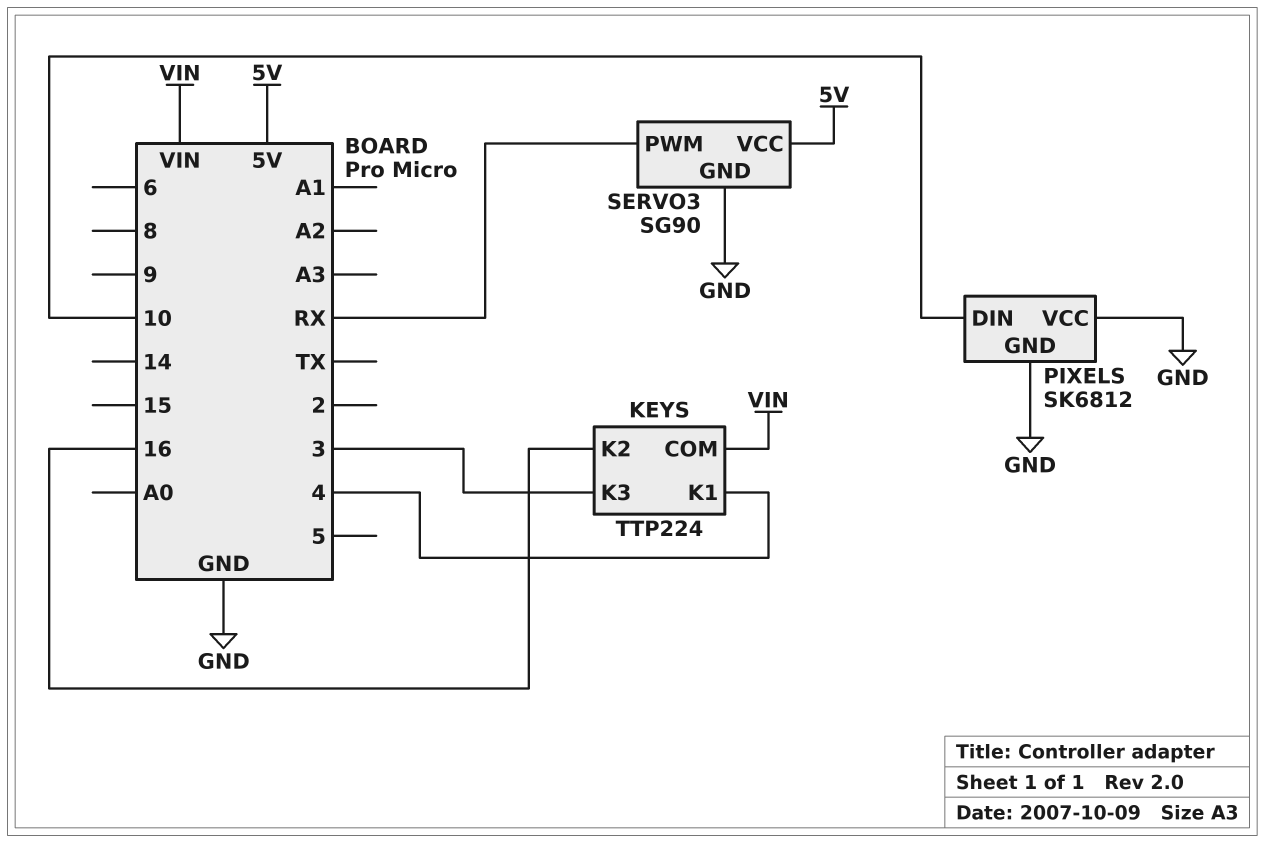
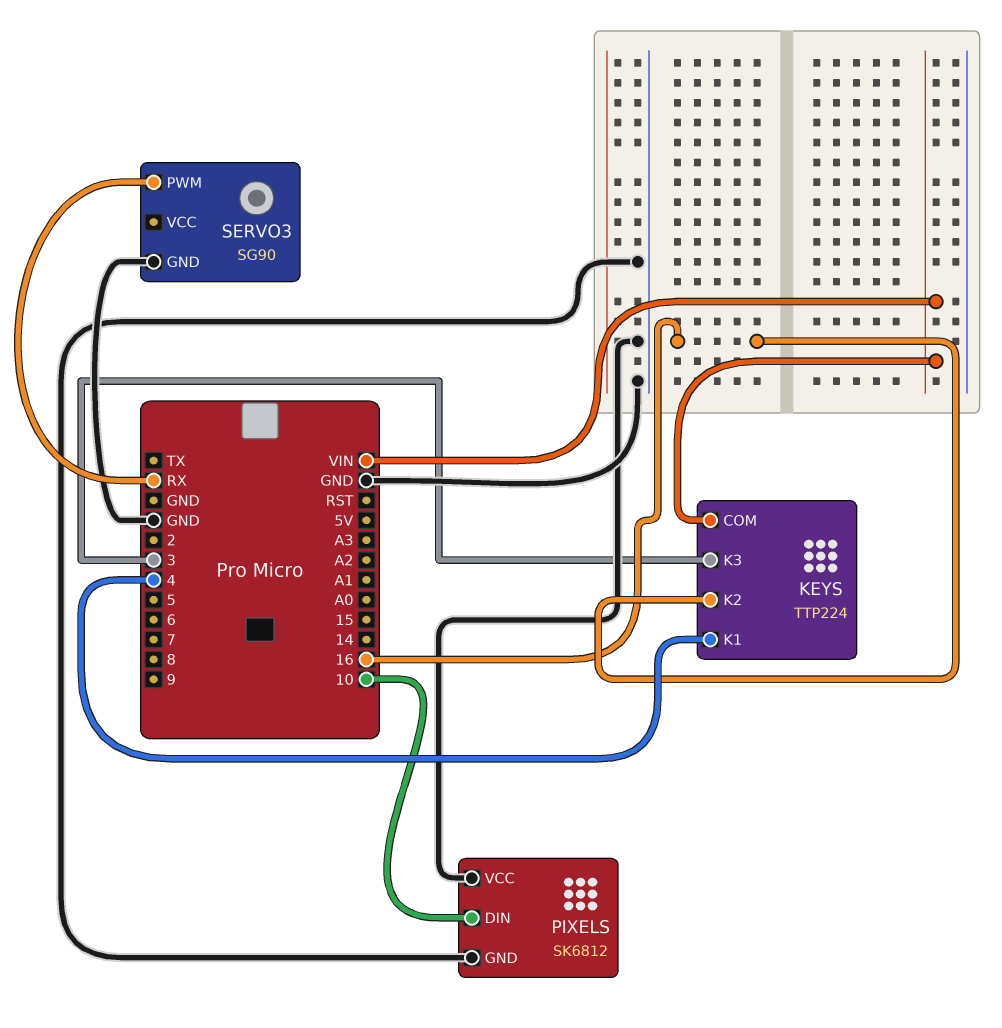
SERVO3 pin VCC: 5V -> none

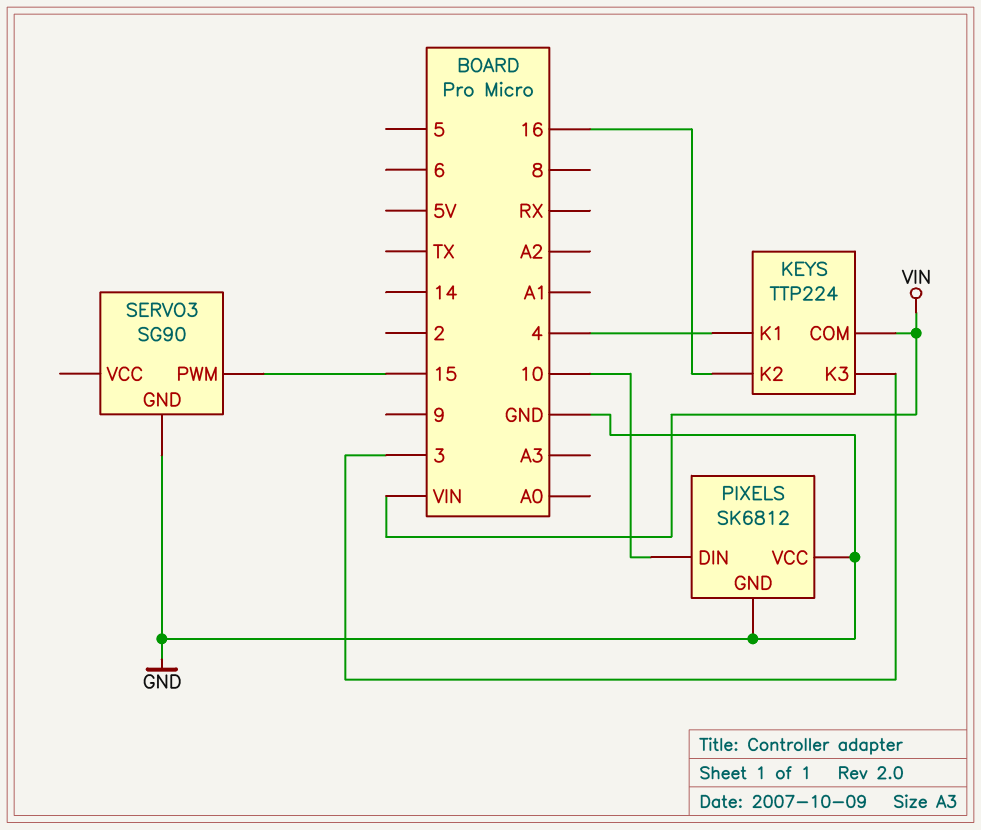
SERVO3 pin PWM: RX -> 15

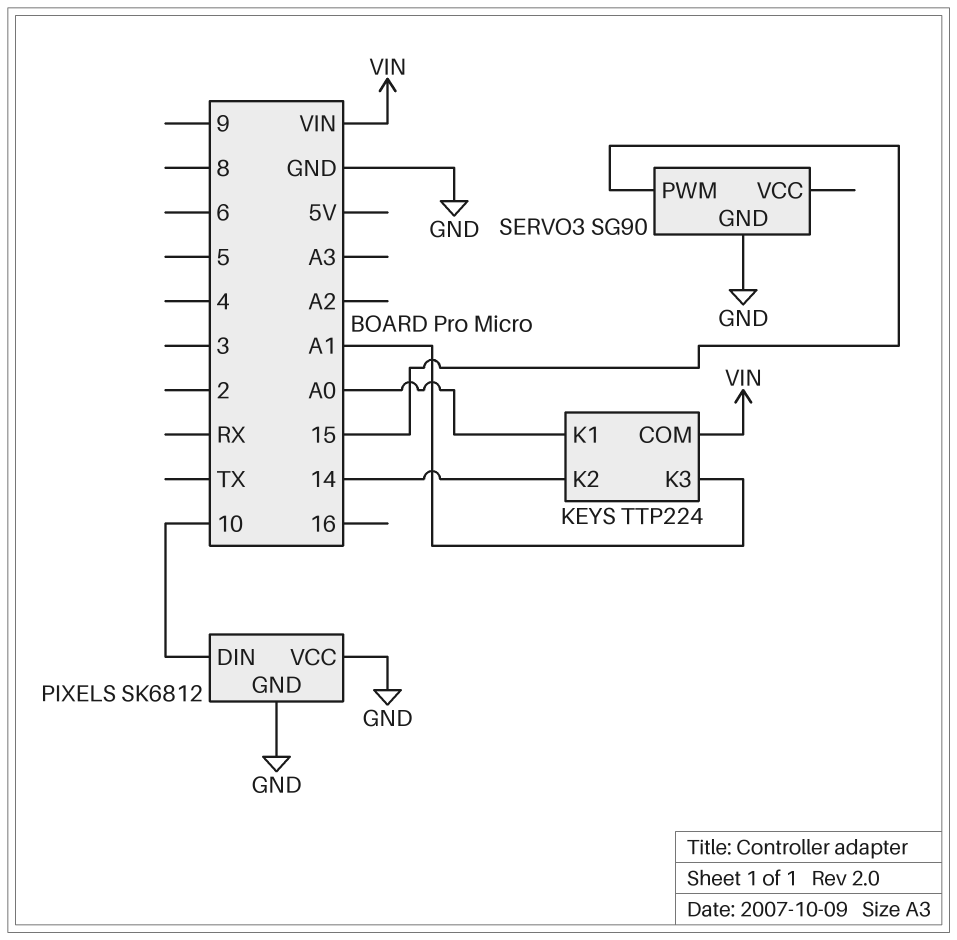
KEYS pin K1: 4 -> A0
KEYS pin K2: 16 -> 14
KEYS pin K3: 3 -> A1

